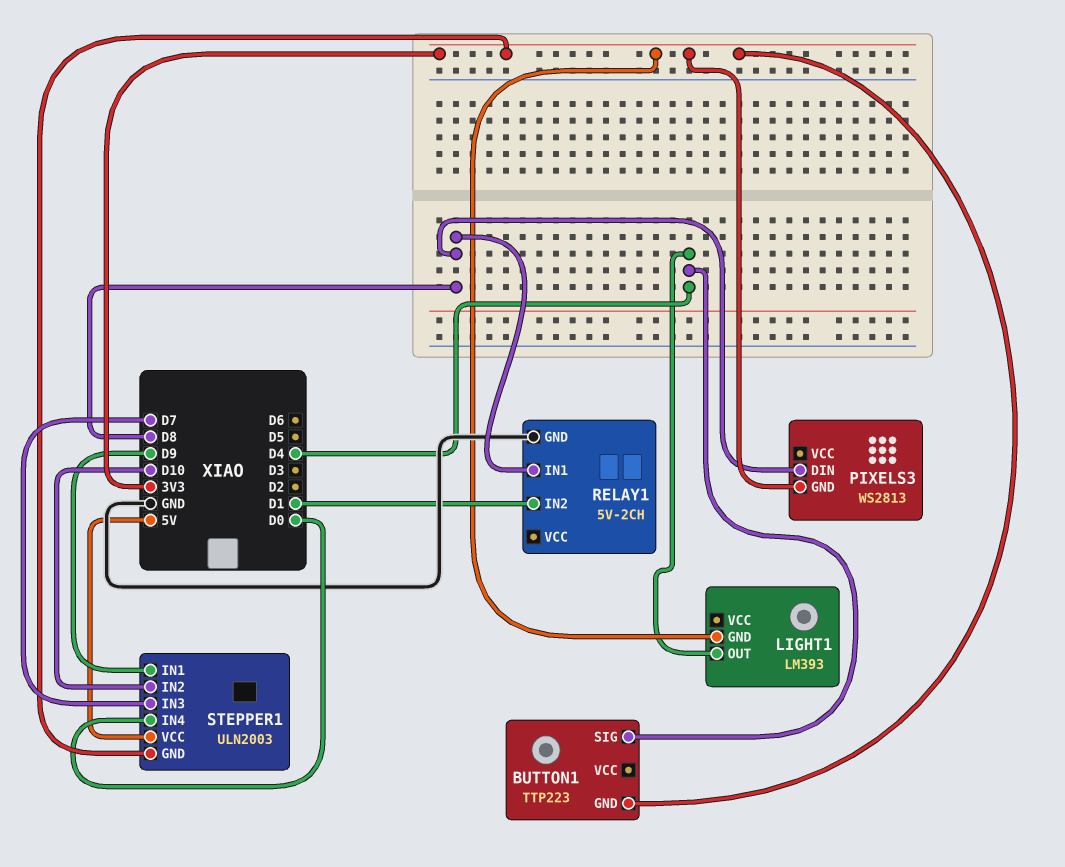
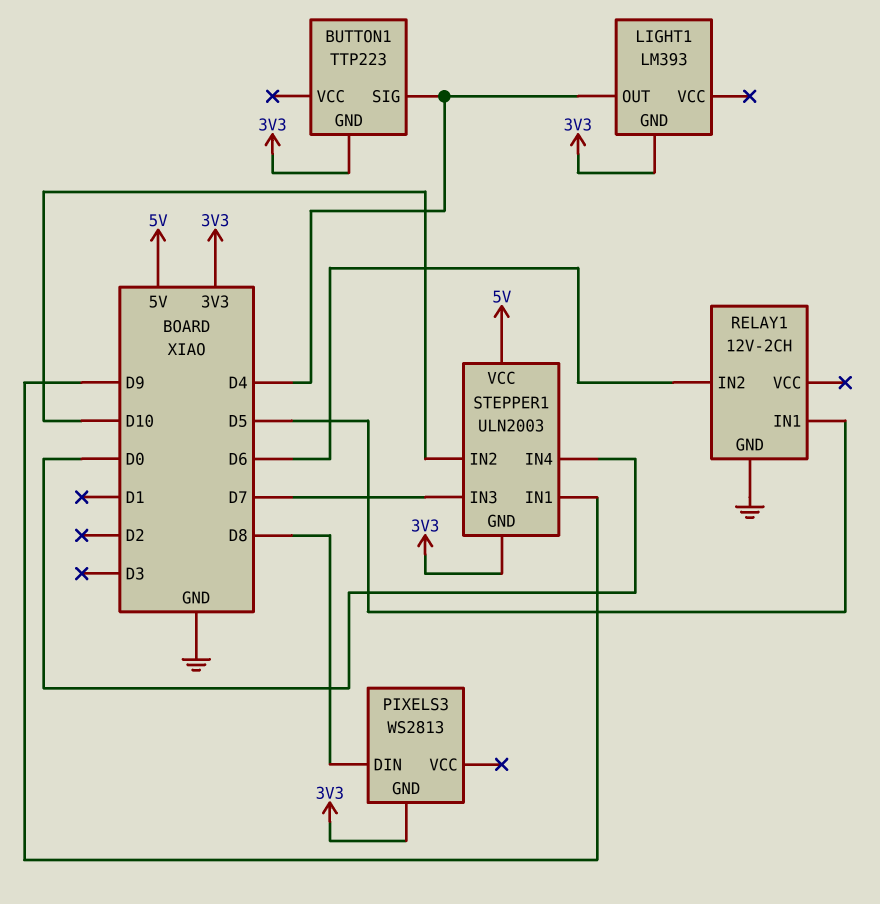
RELAY1: 5V-2CH -> 12V-2CH
RELAY1 pin IN1: D8 -> D5
RELAY1 pin IN2: D1 -> D6

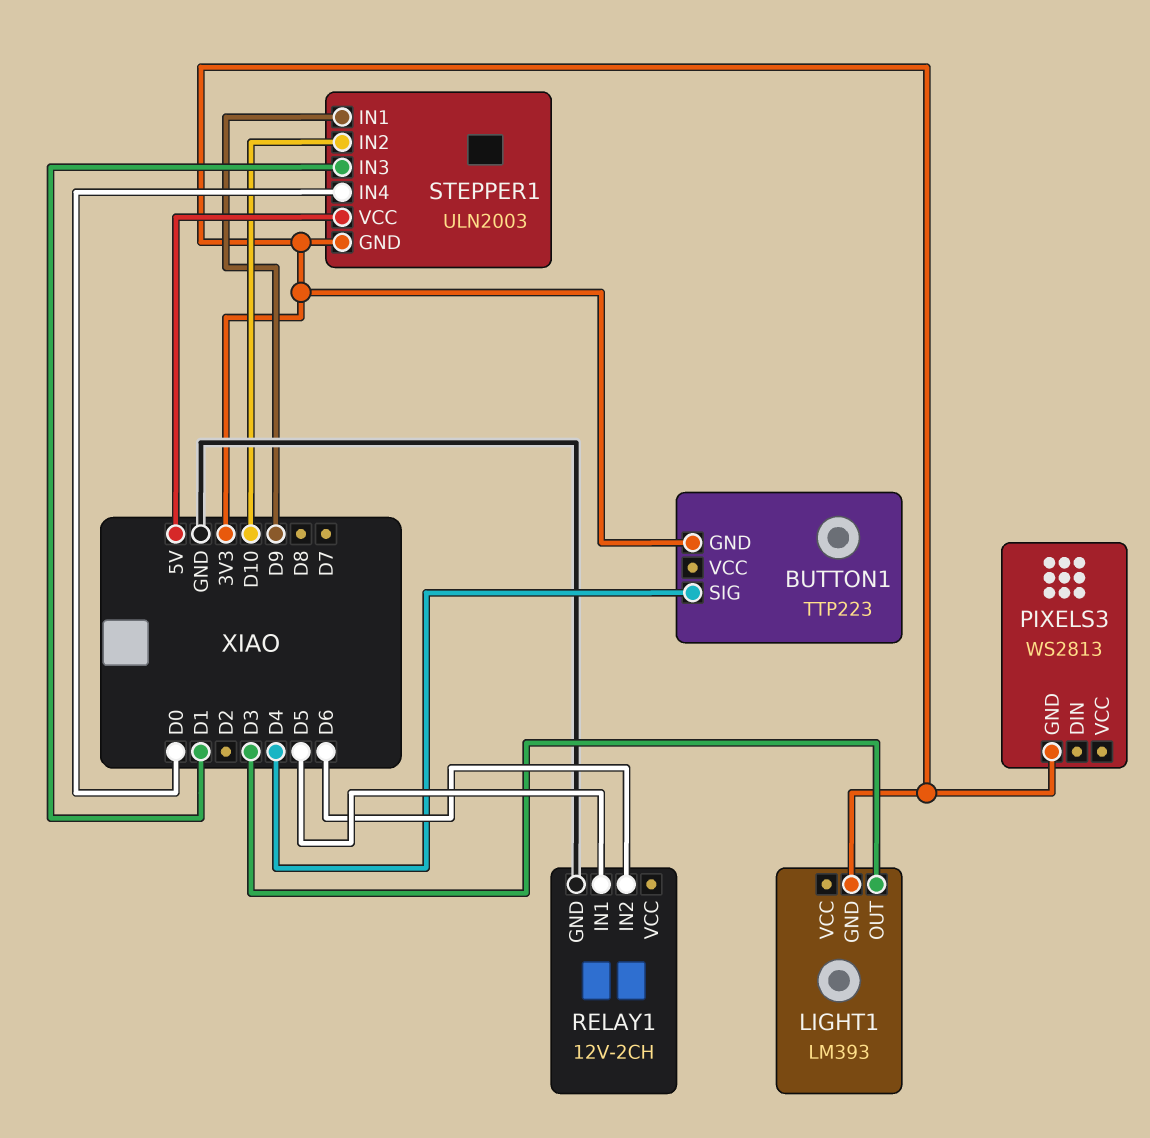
LIGHT1 pin OUT: D4 -> D3
PIXELS3 pin DIN: D8 -> none
STEPPER1 pin IN3: D7 -> D1

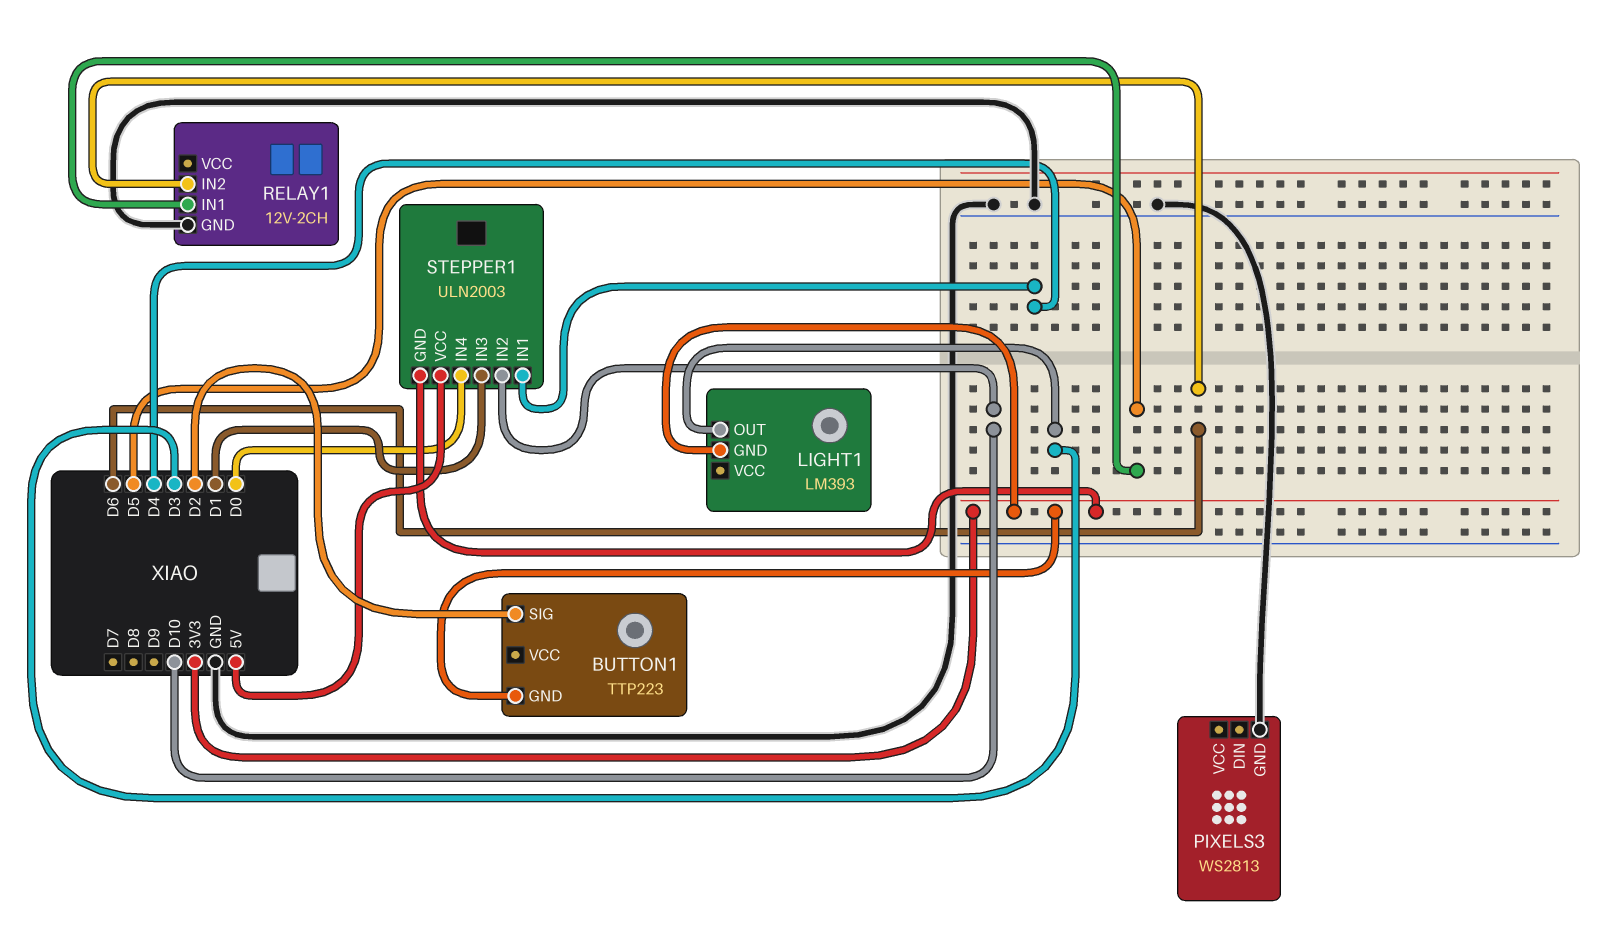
BUTTON1 pin SIG: D4 -> D2
PIXELS3 pin GND: 3V3 -> GND
STEPPER1 pin IN1: D9 -> D4

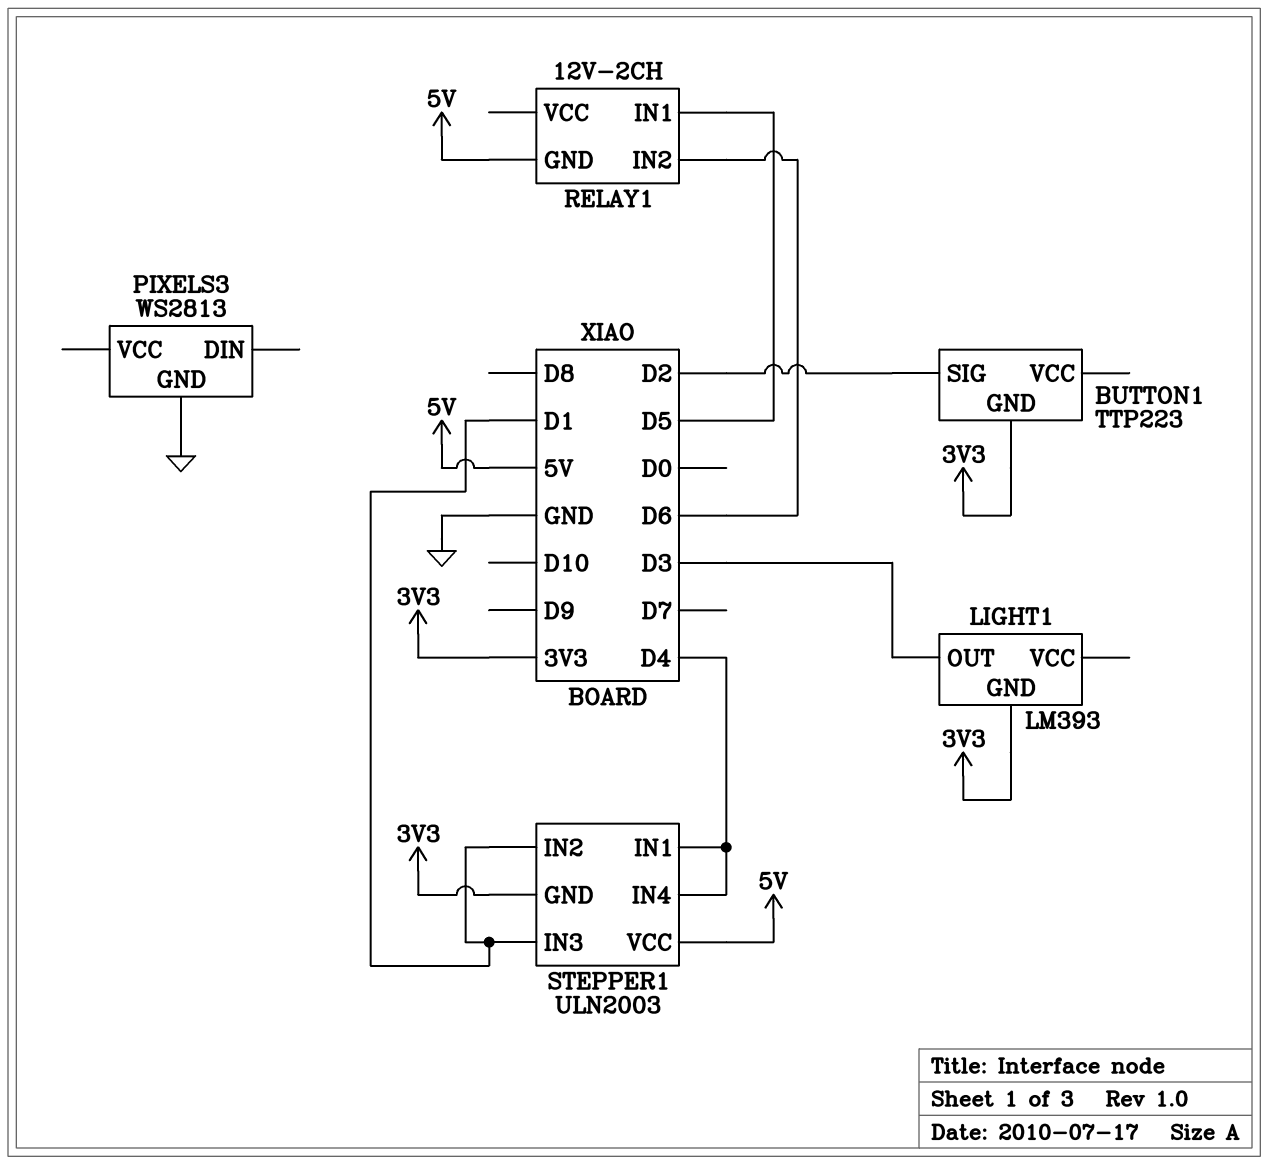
RELAY1 pin GND: GND -> 5V
STEPPER1 pin IN2: D10 -> D1
STEPPER1 pin IN4: D0 -> D4

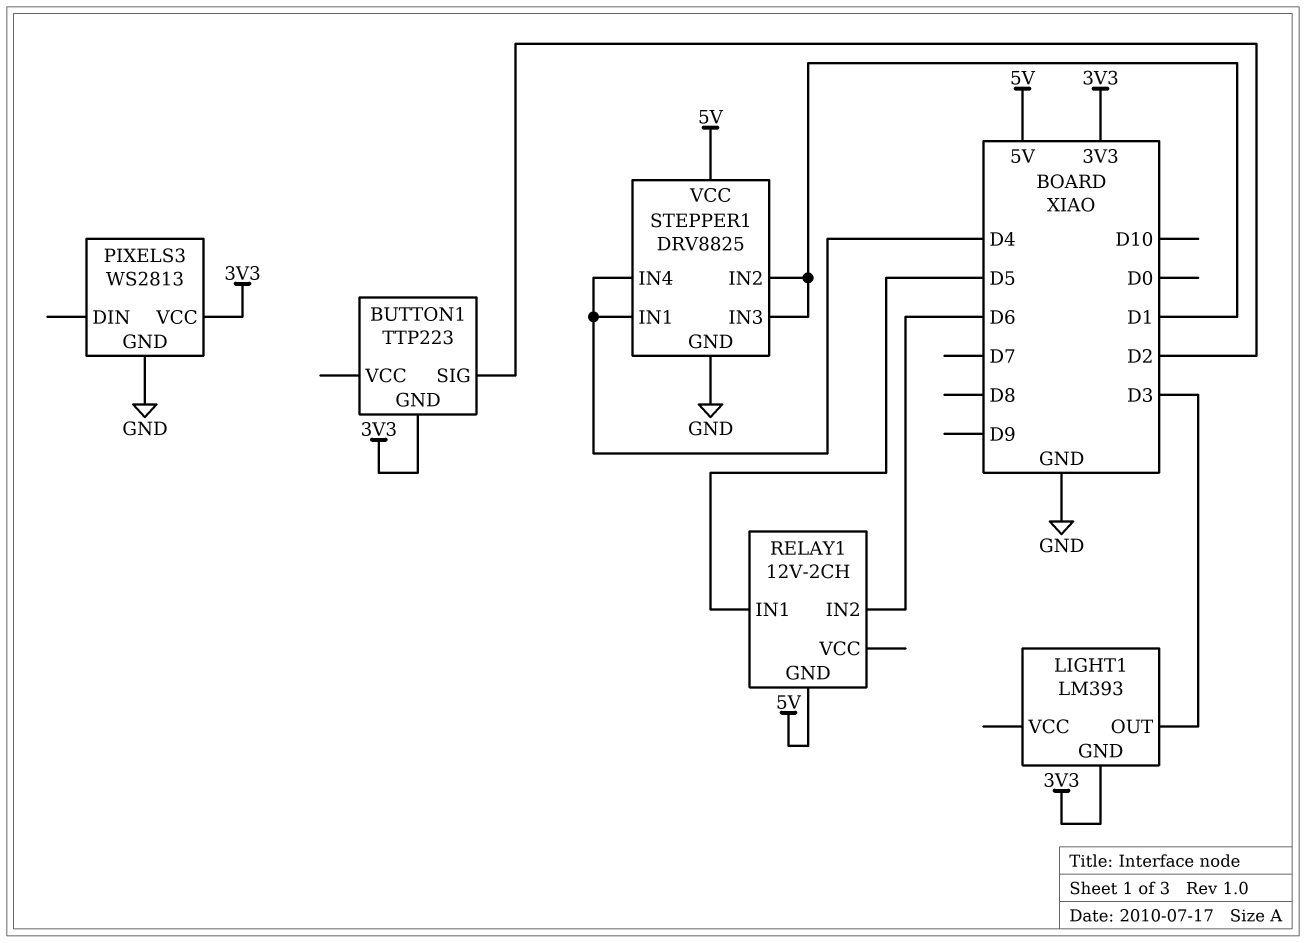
PIXELS3 pin VCC: none -> 3V3
STEPPER1: ULN2003 -> DRV8825
STEPPER1 pin GND: 3V3 -> GND

